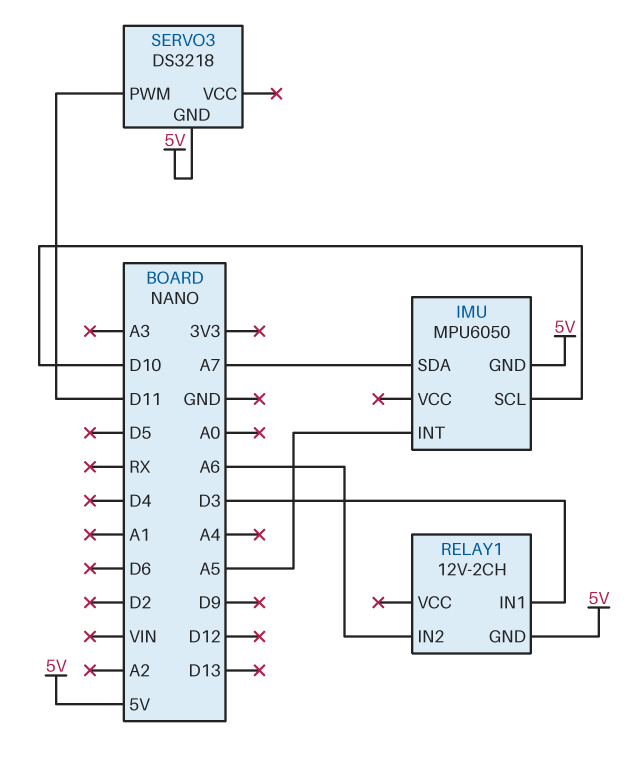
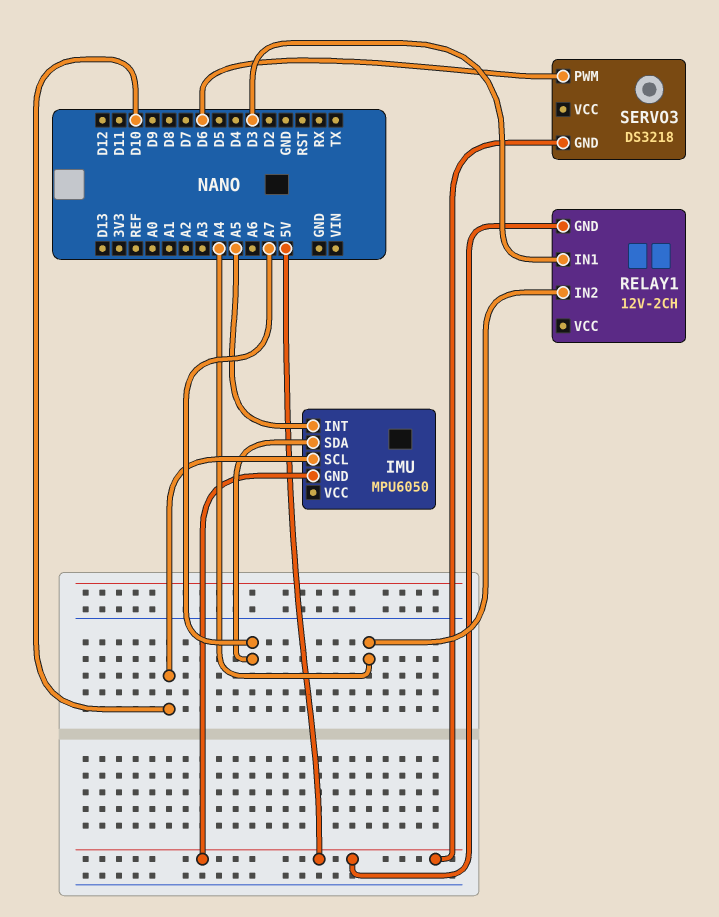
RELAY1 pin IN2: A6 -> A4
SERVO3 pin PWM: D11 -> D6

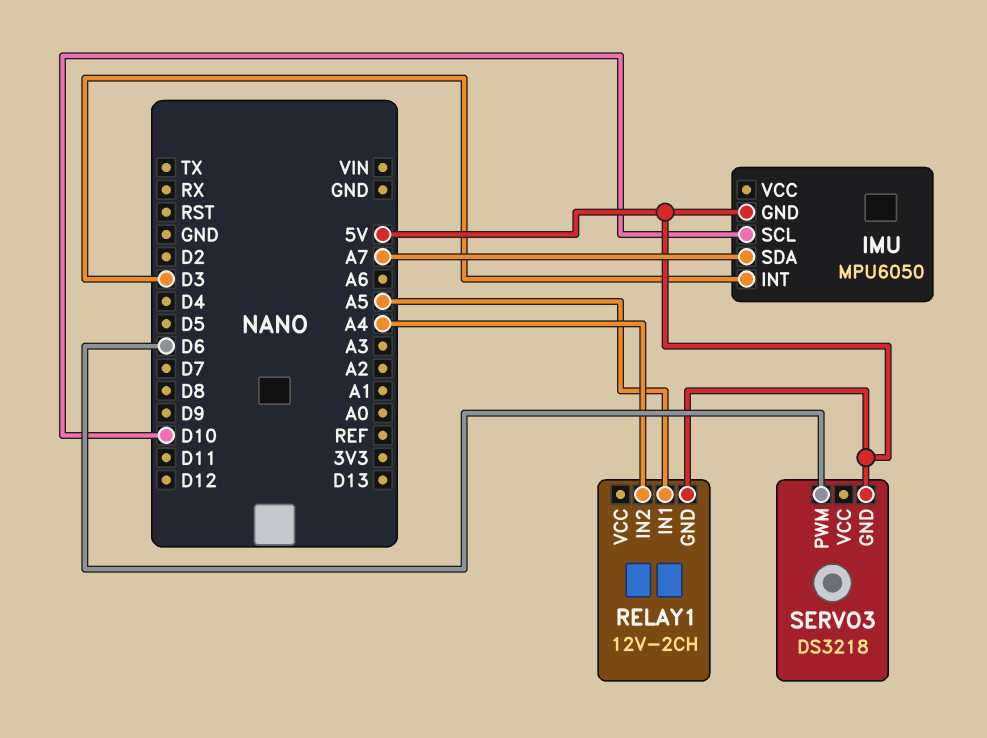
IMU pin INT: A5 -> D3
RELAY1 pin IN1: D3 -> A5

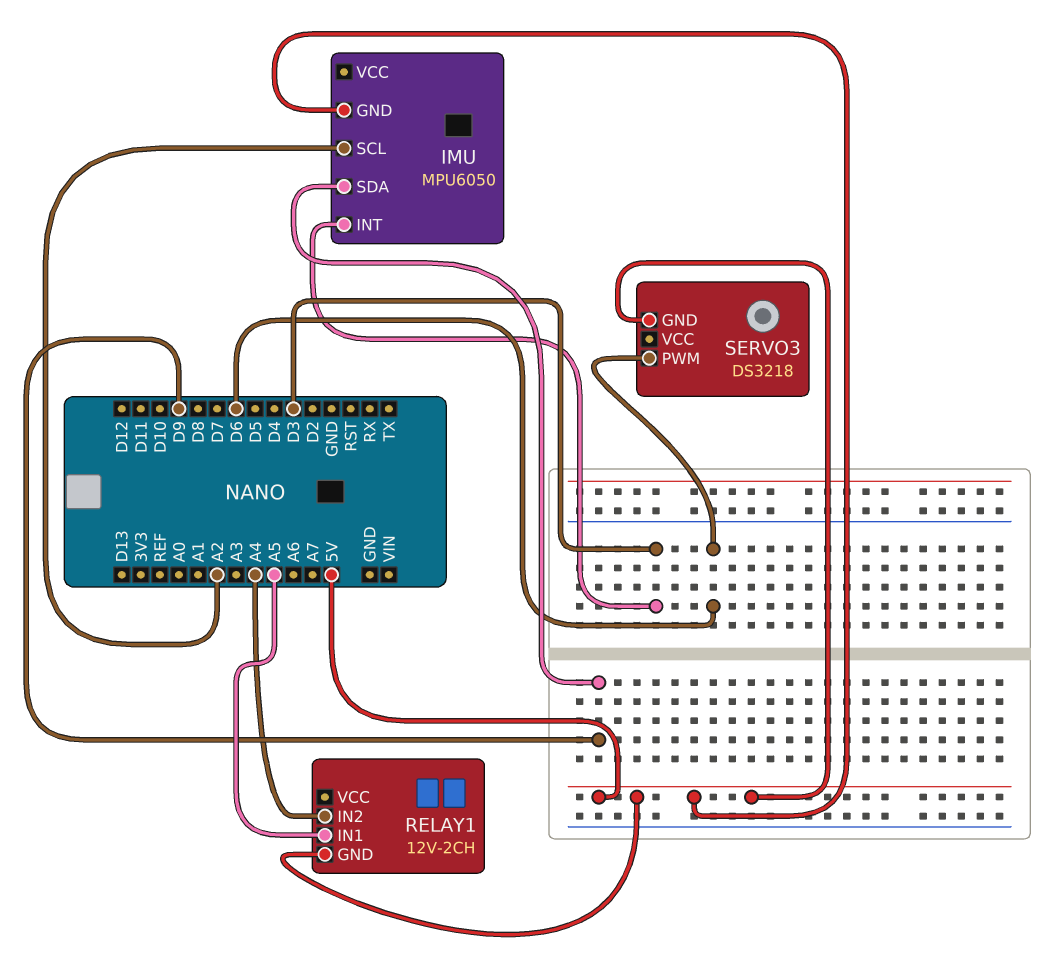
IMU pin SCL: D10 -> A2
IMU pin SDA: A7 -> D9

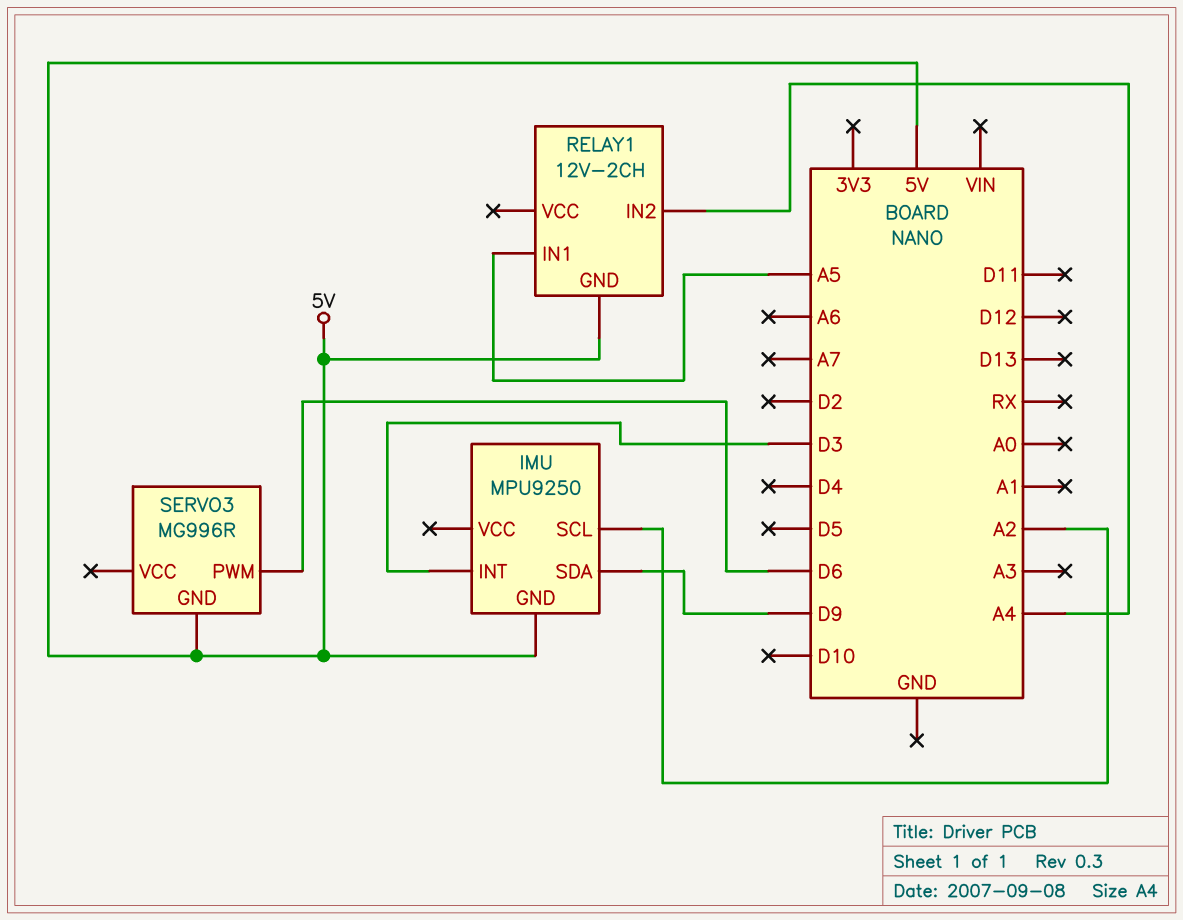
IMU: MPU6050 -> MPU9250
SERVO3: DS3218 -> MG996R

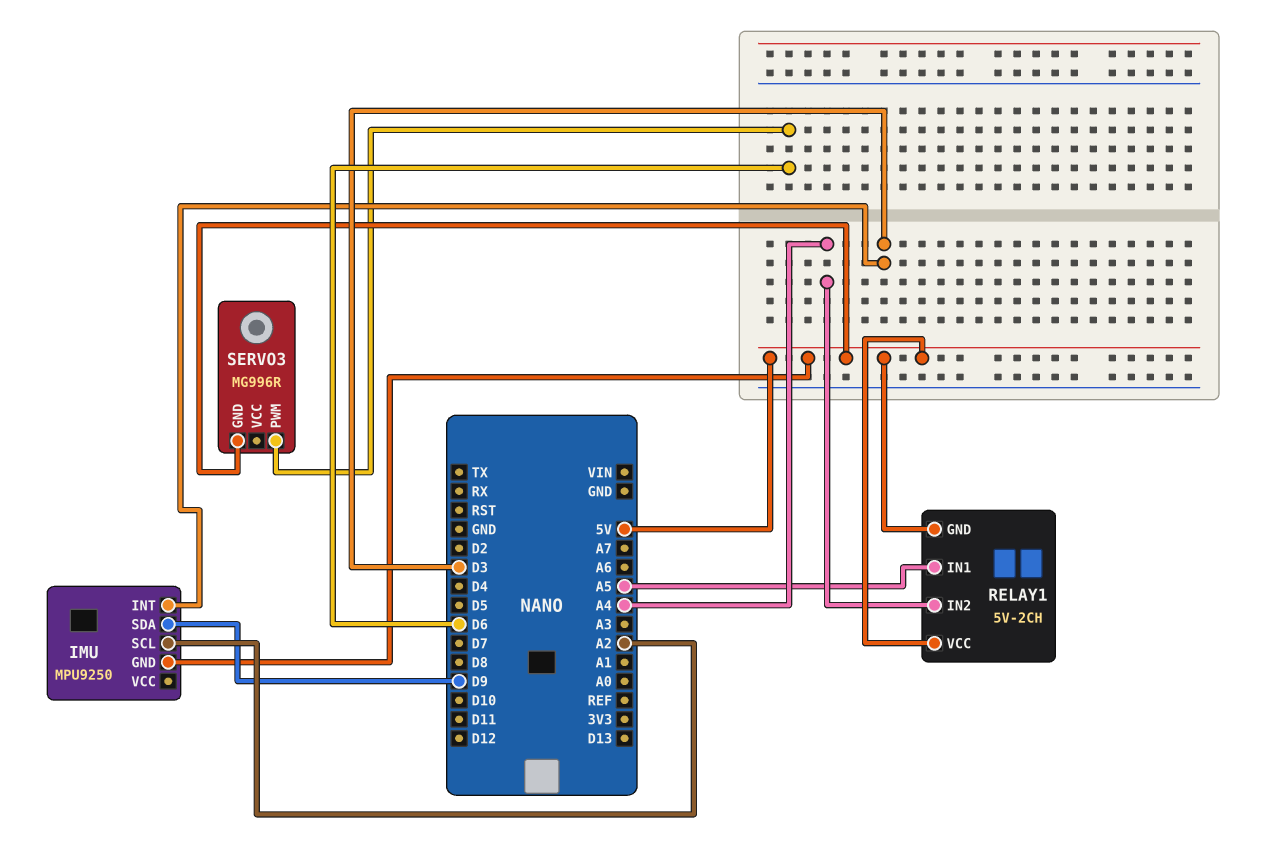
RELAY1: 12V-2CH -> 5V-2CH
RELAY1 pin VCC: none -> 5V

